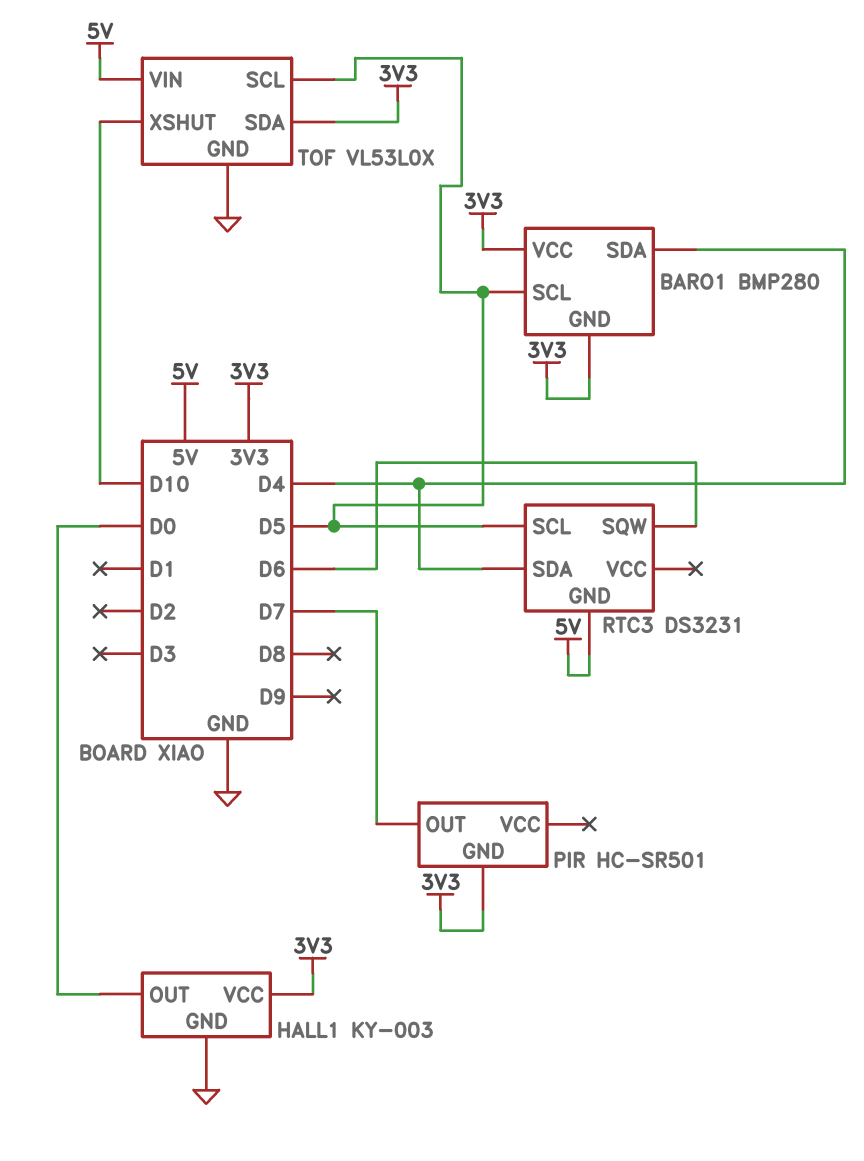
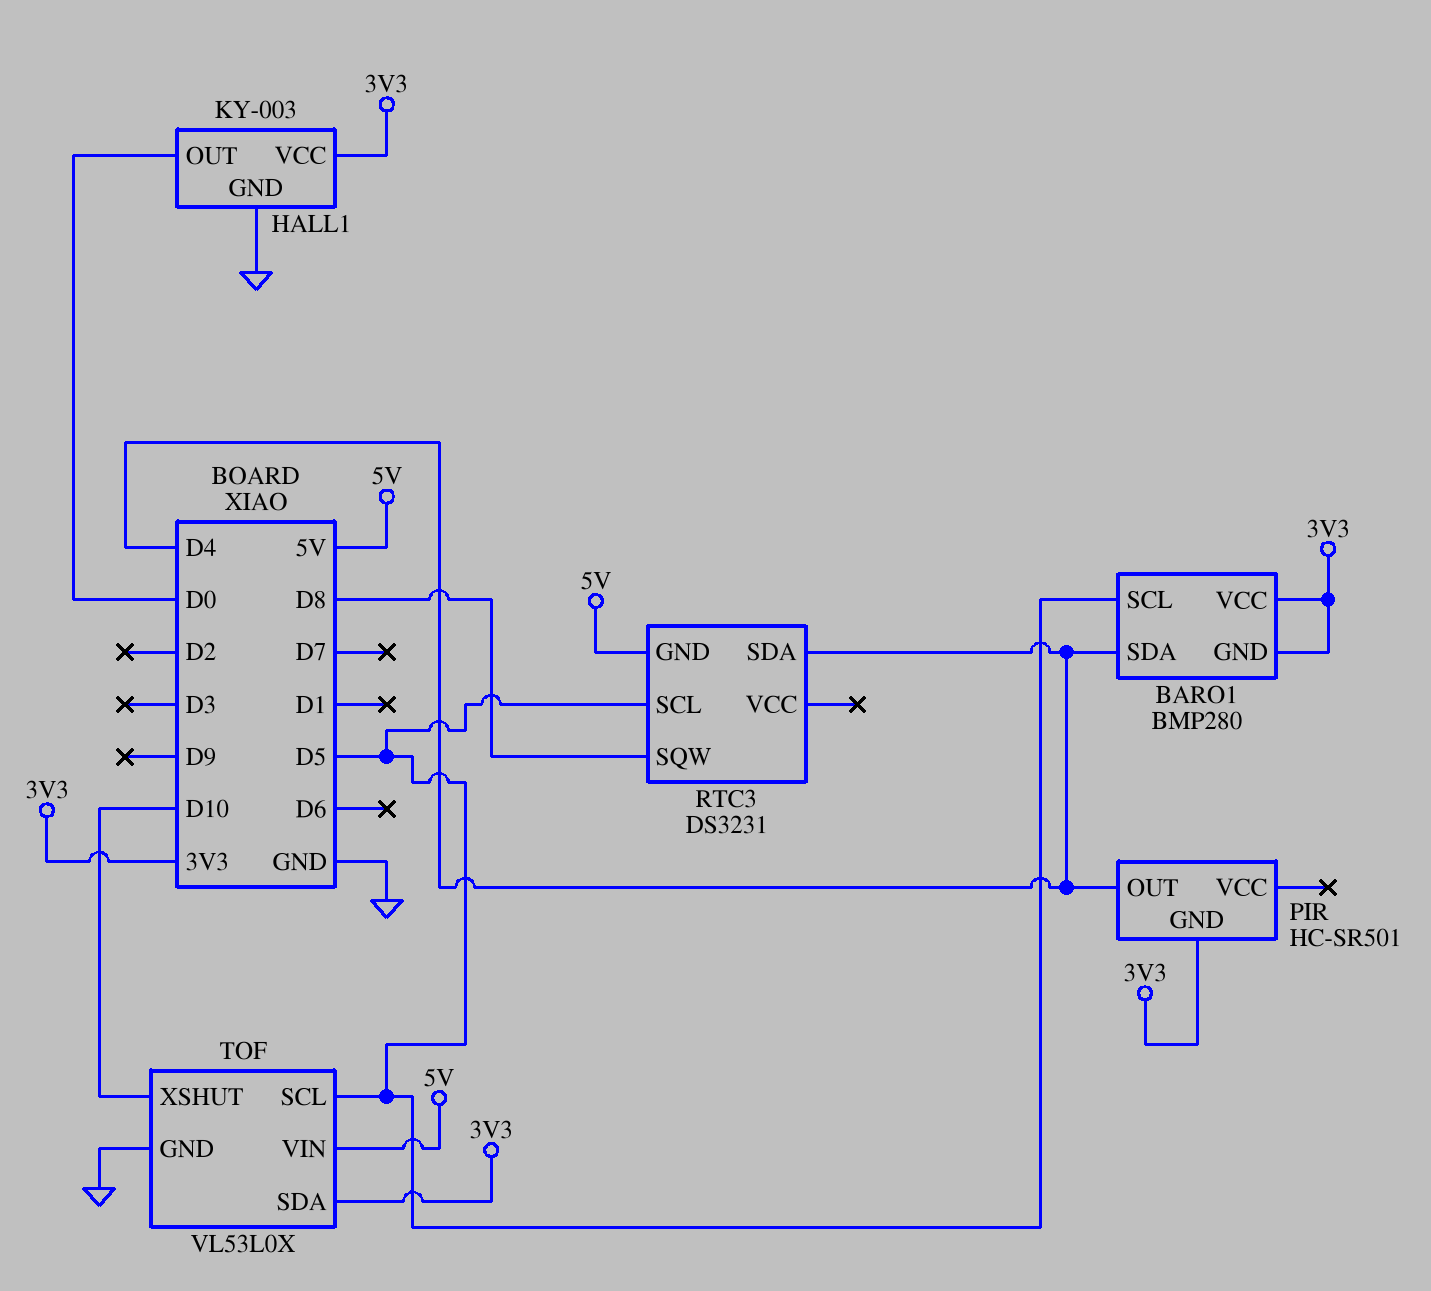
PIR pin OUT: D7 -> D4
RTC3 pin SQW: D6 -> D8

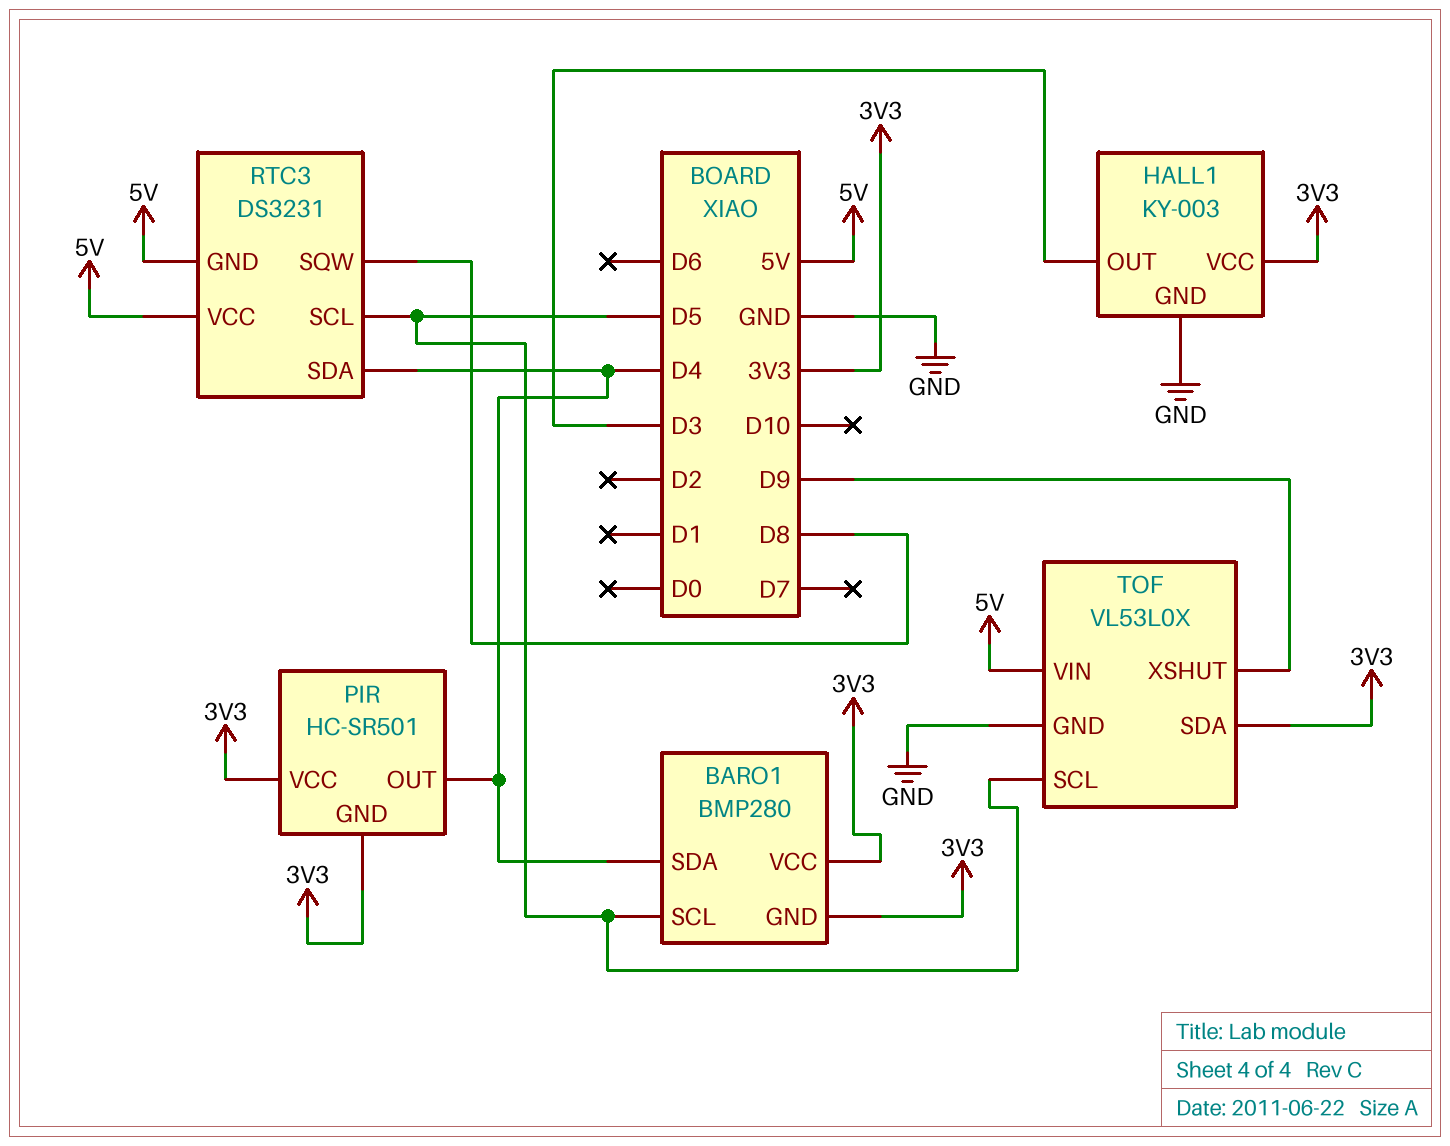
HALL1 pin OUT: D0 -> D3
PIR pin VCC: none -> 3V3
RTC3 pin VCC: none -> 5V
TOF pin XSHUT: D10 -> D9

